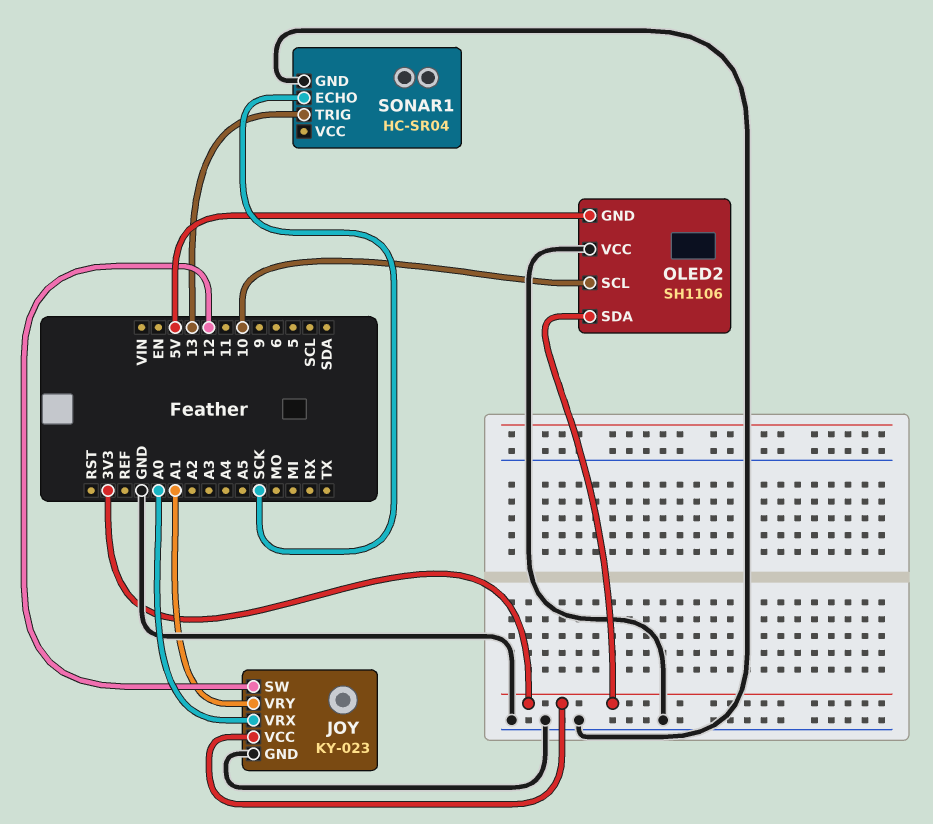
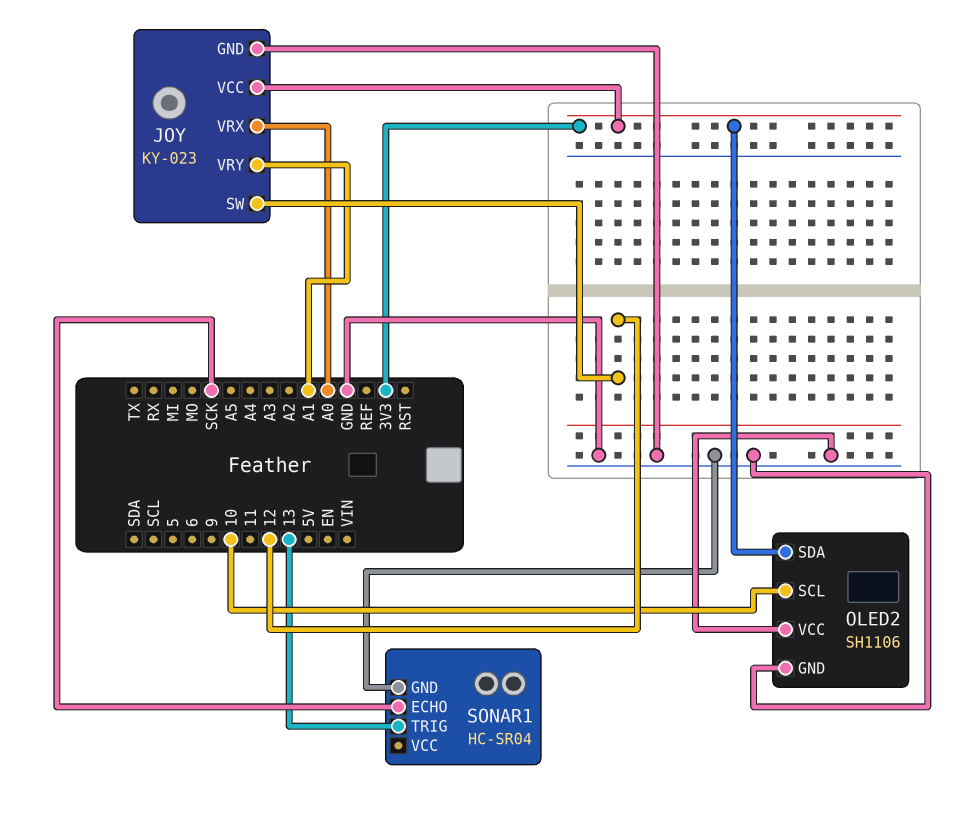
OLED2 pin GND: 5V -> GND

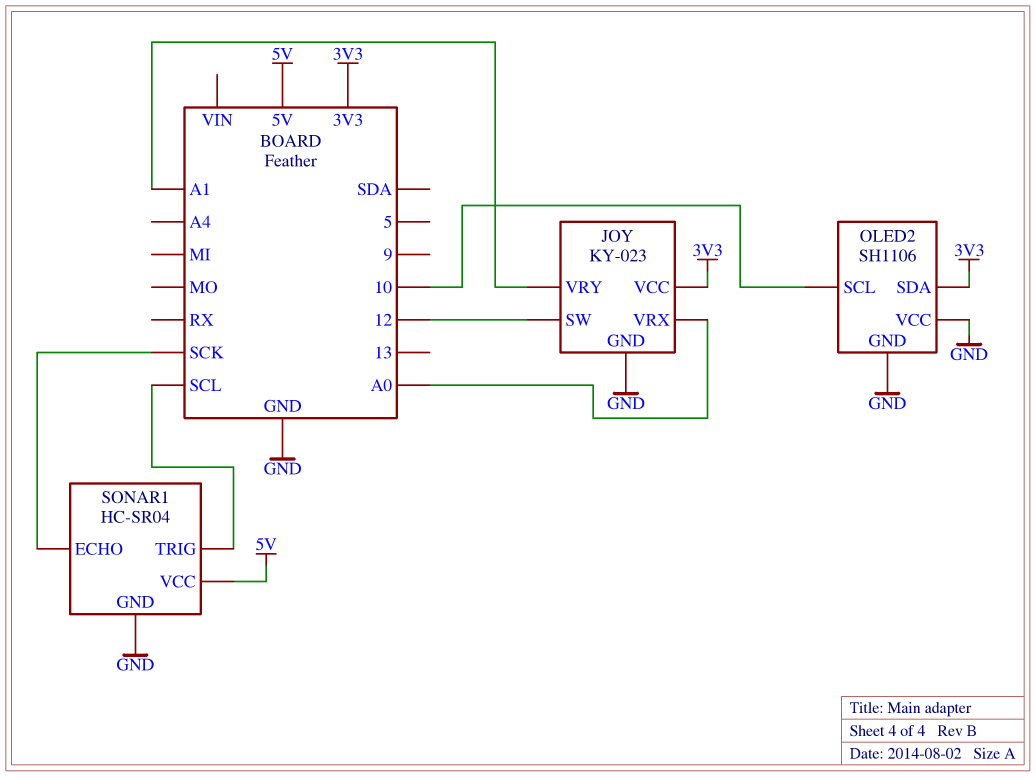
SONAR1 pin TRIG: 13 -> SCL
SONAR1 pin VCC: none -> 5V

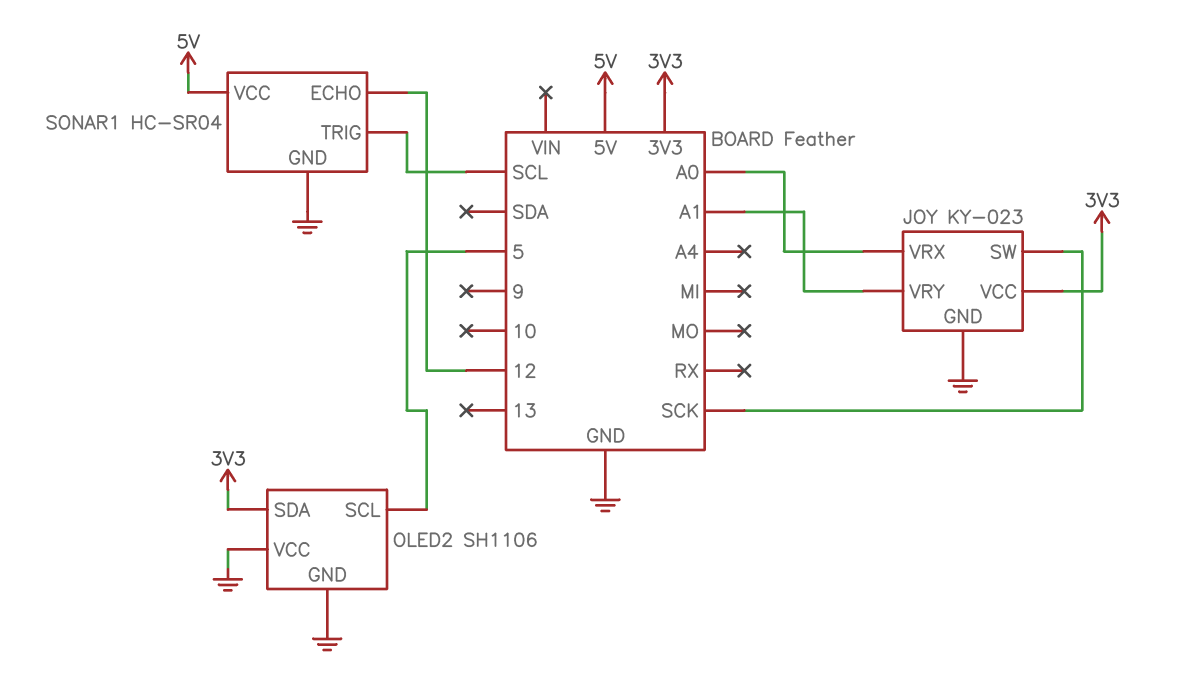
JOY pin SW: 12 -> SCK
OLED2 pin SCL: 10 -> 5
SONAR1 pin ECHO: SCK -> 12

